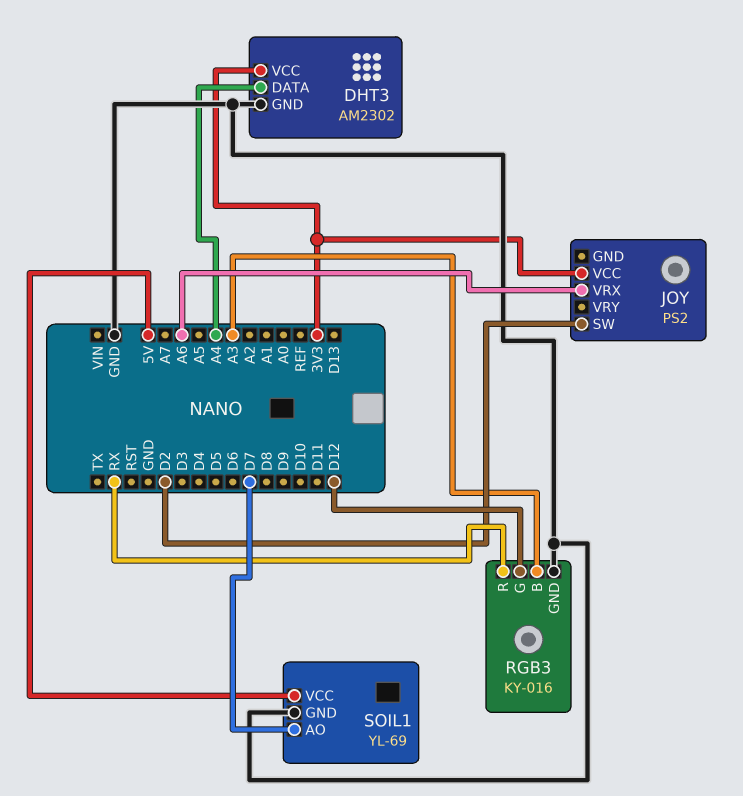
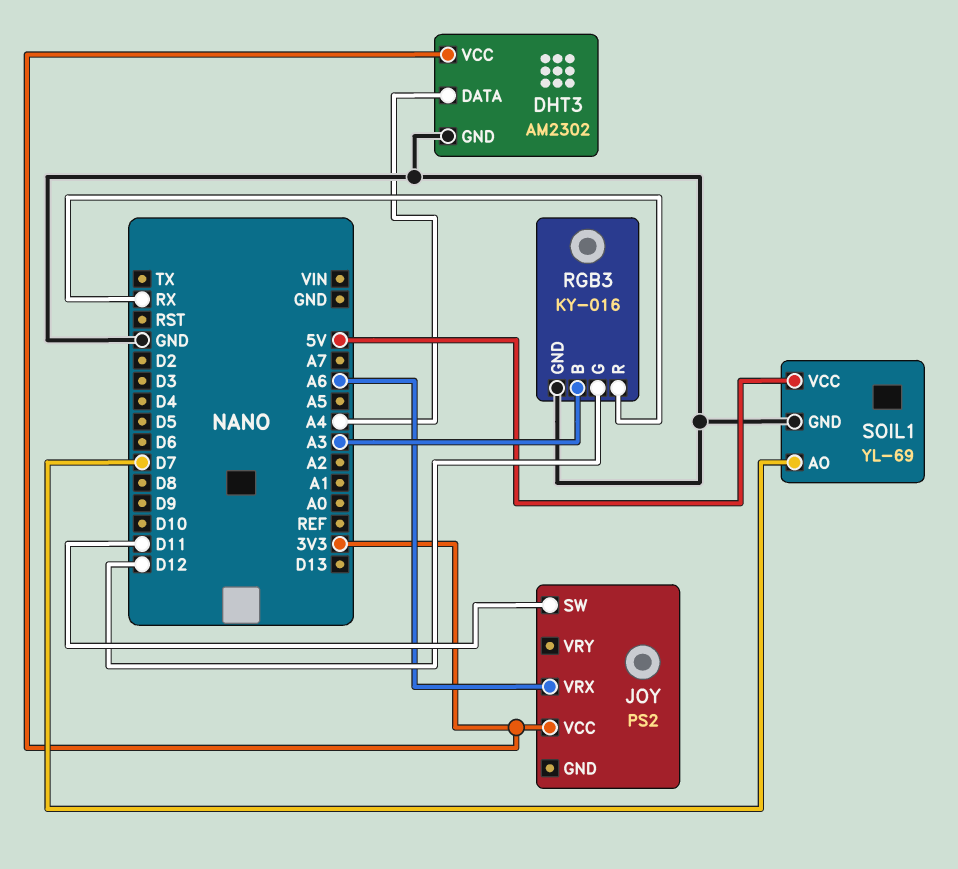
JOY pin SW: D2 -> D11

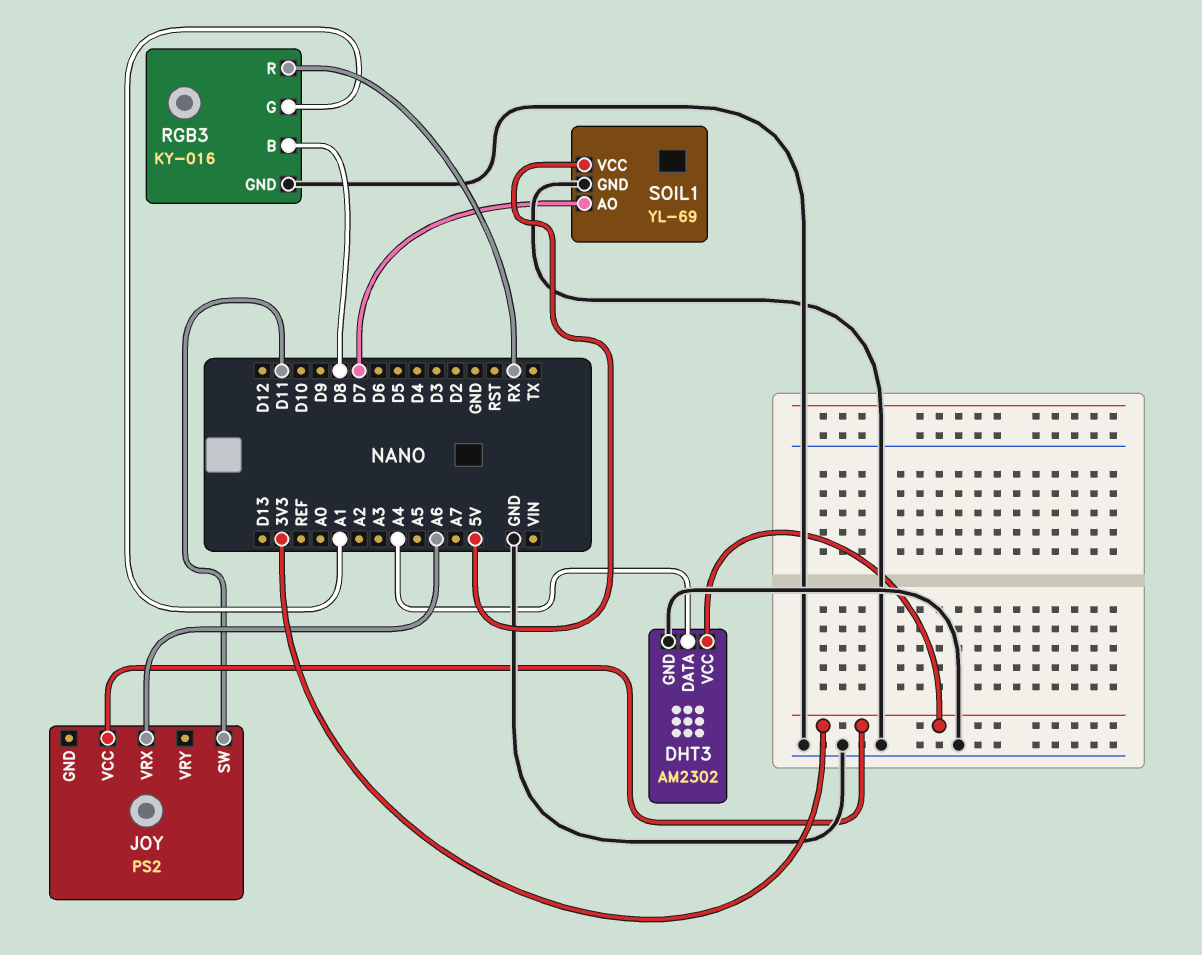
RGB3 pin B: A3 -> D8
RGB3 pin G: D12 -> A1

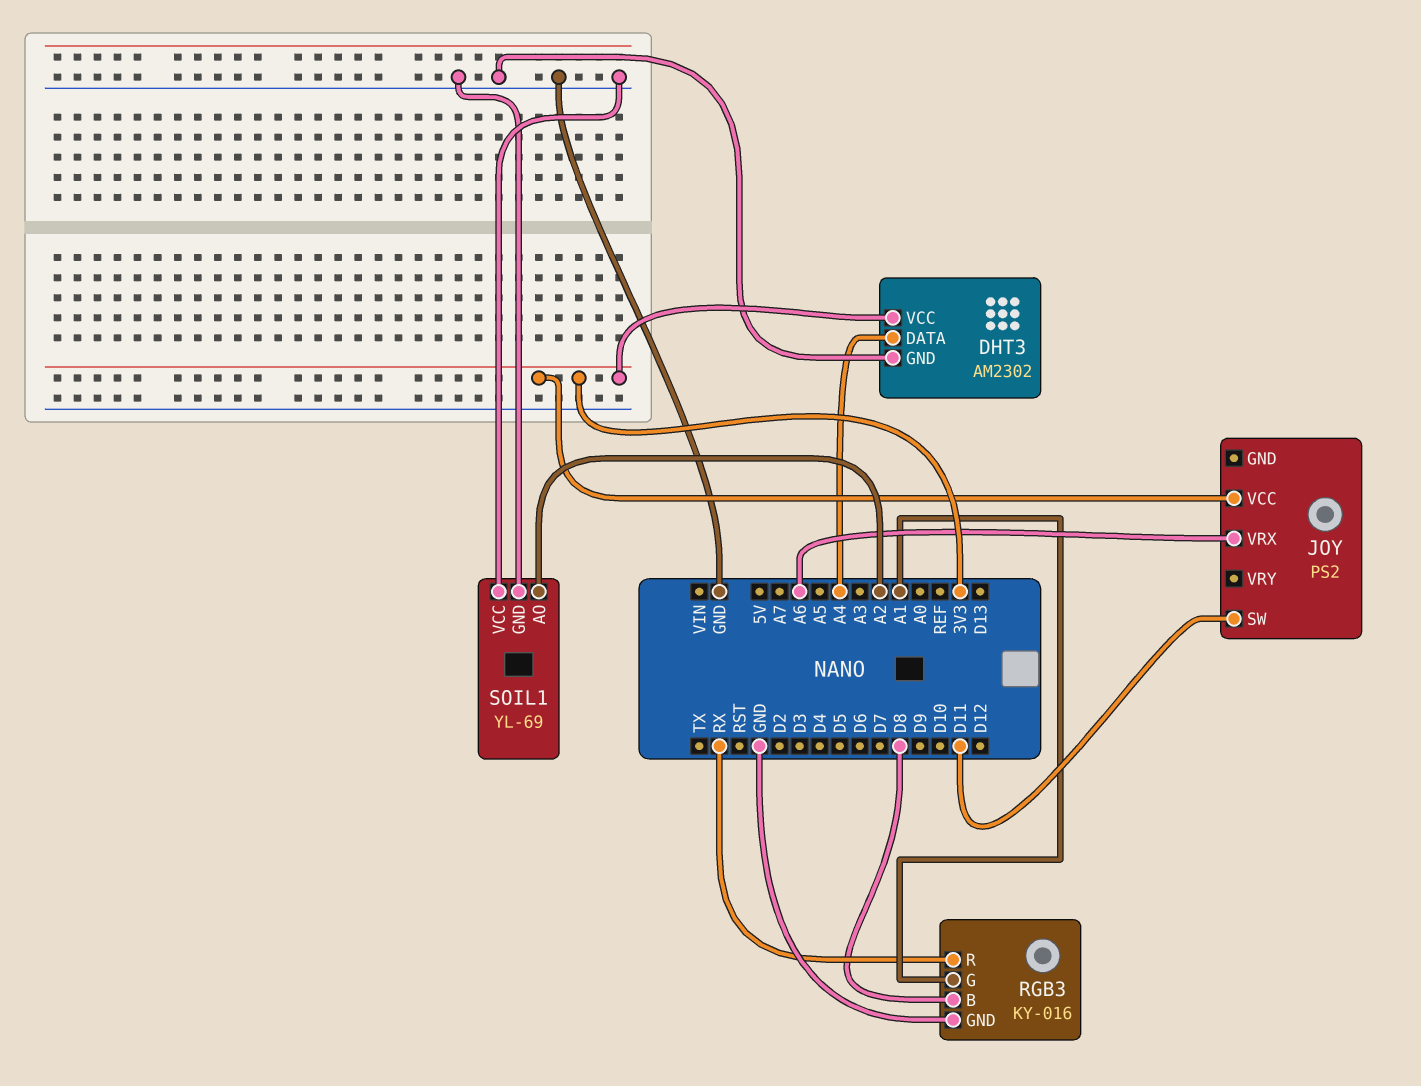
SOIL1 pin AO: D7 -> A2
SOIL1 pin VCC: 5V -> GND

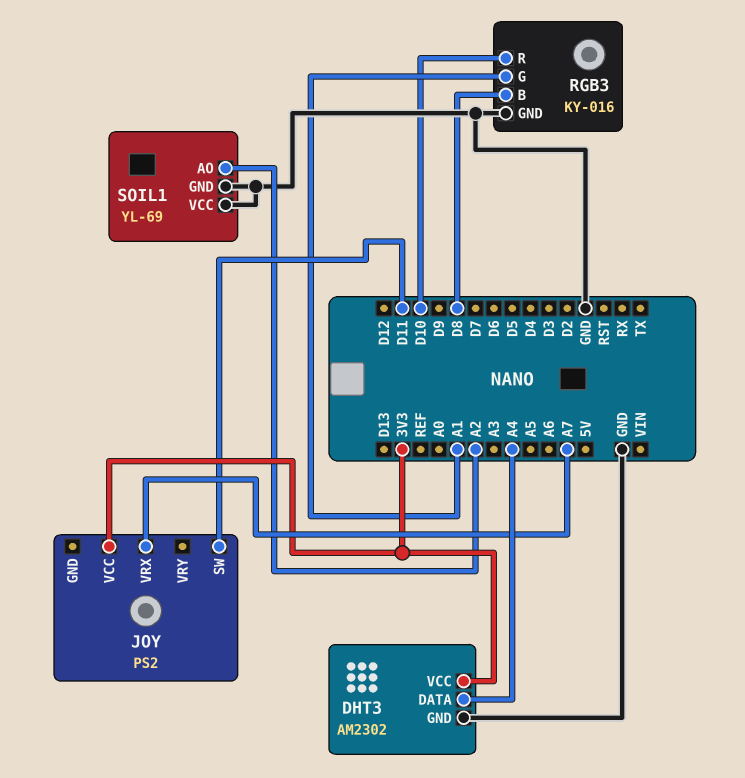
JOY pin VRX: A6 -> A7
RGB3 pin R: RX -> D10

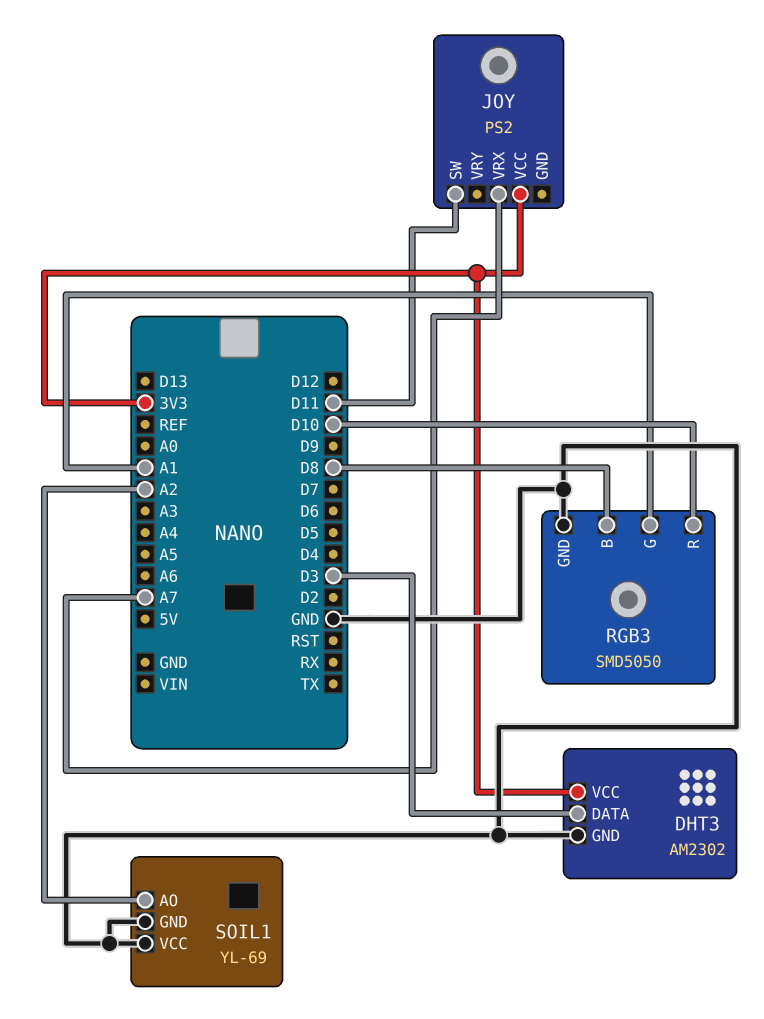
DHT3 pin DATA: A4 -> D3
RGB3: KY-016 -> SMD5050

